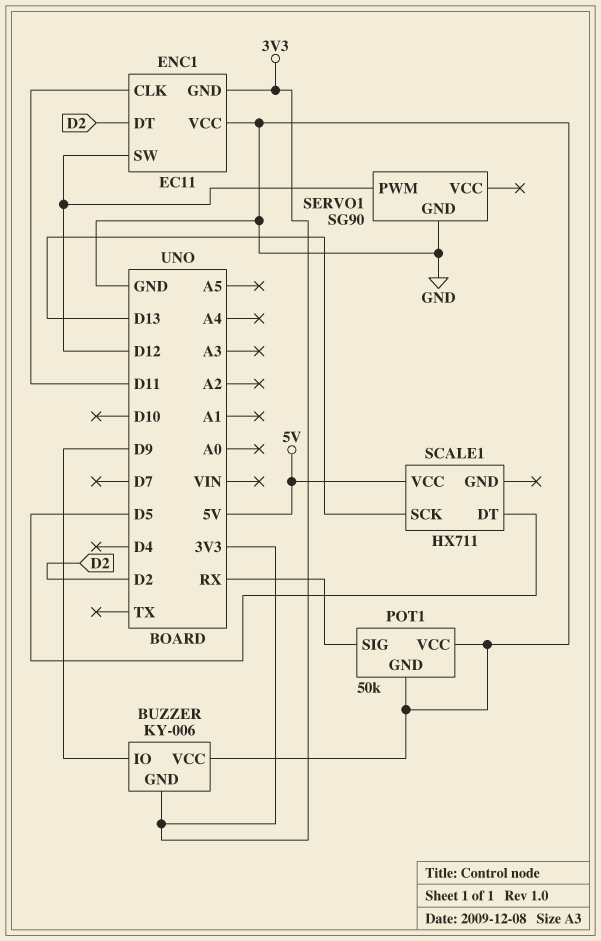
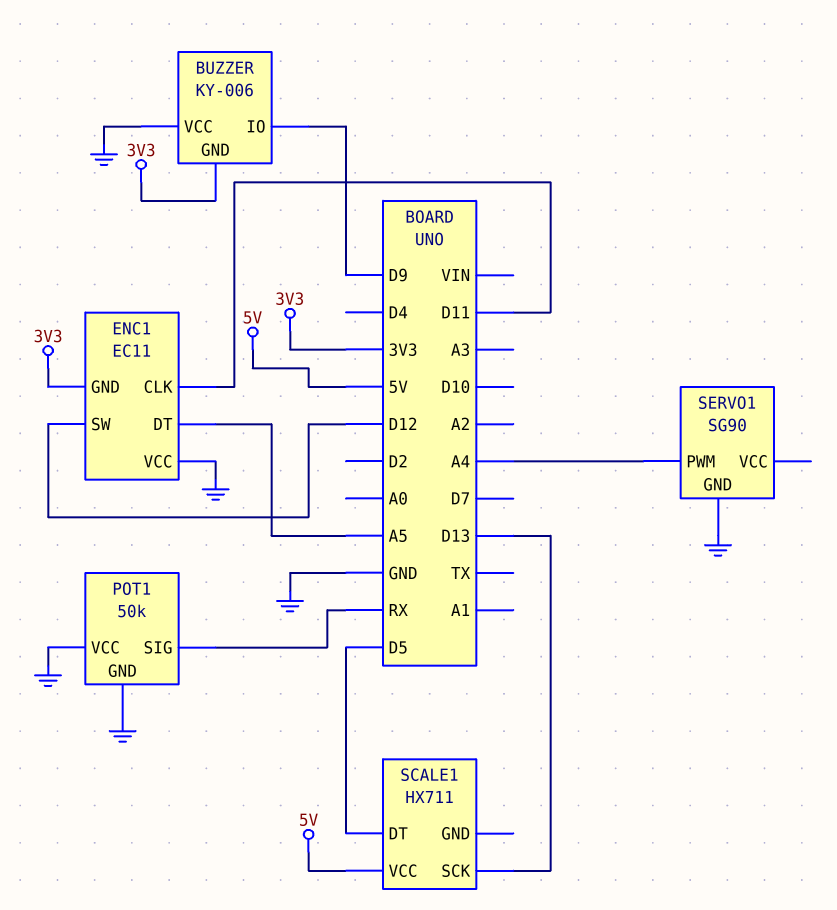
ENC1 pin DT: D2 -> A5
SERVO1 pin PWM: D12 -> A4

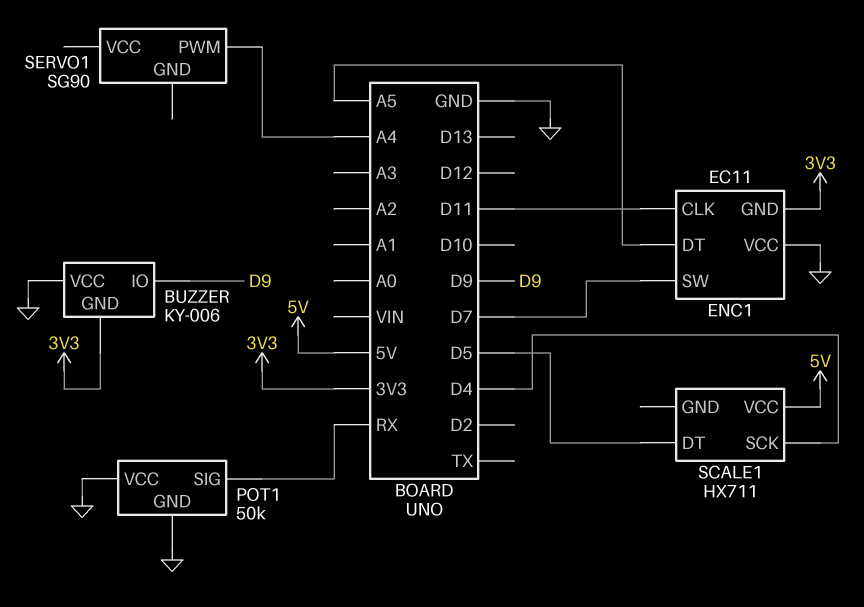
ENC1 pin SW: D12 -> D7
SCALE1 pin SCK: D13 -> D4
SERVO1 pin GND: GND -> none

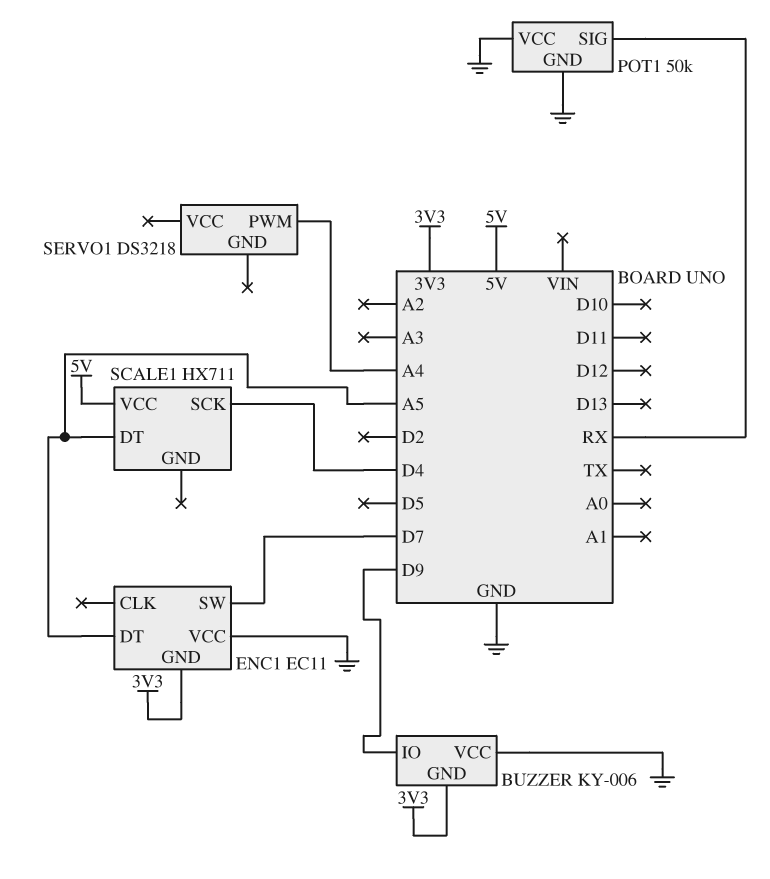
ENC1 pin CLK: D11 -> none
SCALE1 pin DT: D5 -> A5
SERVO1: SG90 -> DS3218

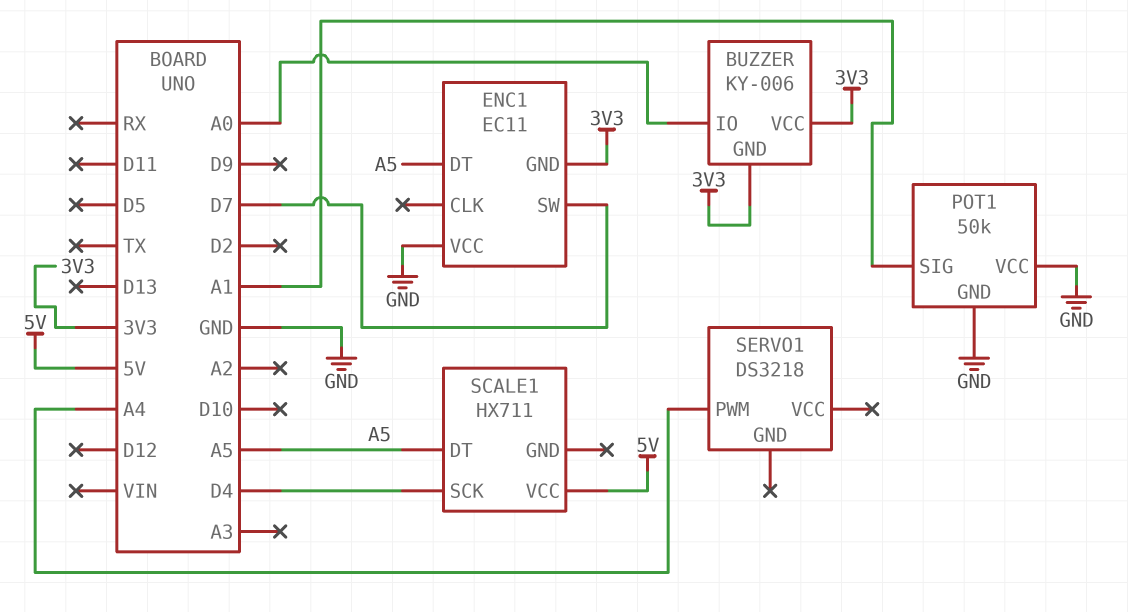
BUZZER pin IO: D9 -> A0
BUZZER pin VCC: GND -> 3V3
POT1 pin SIG: RX -> A1

